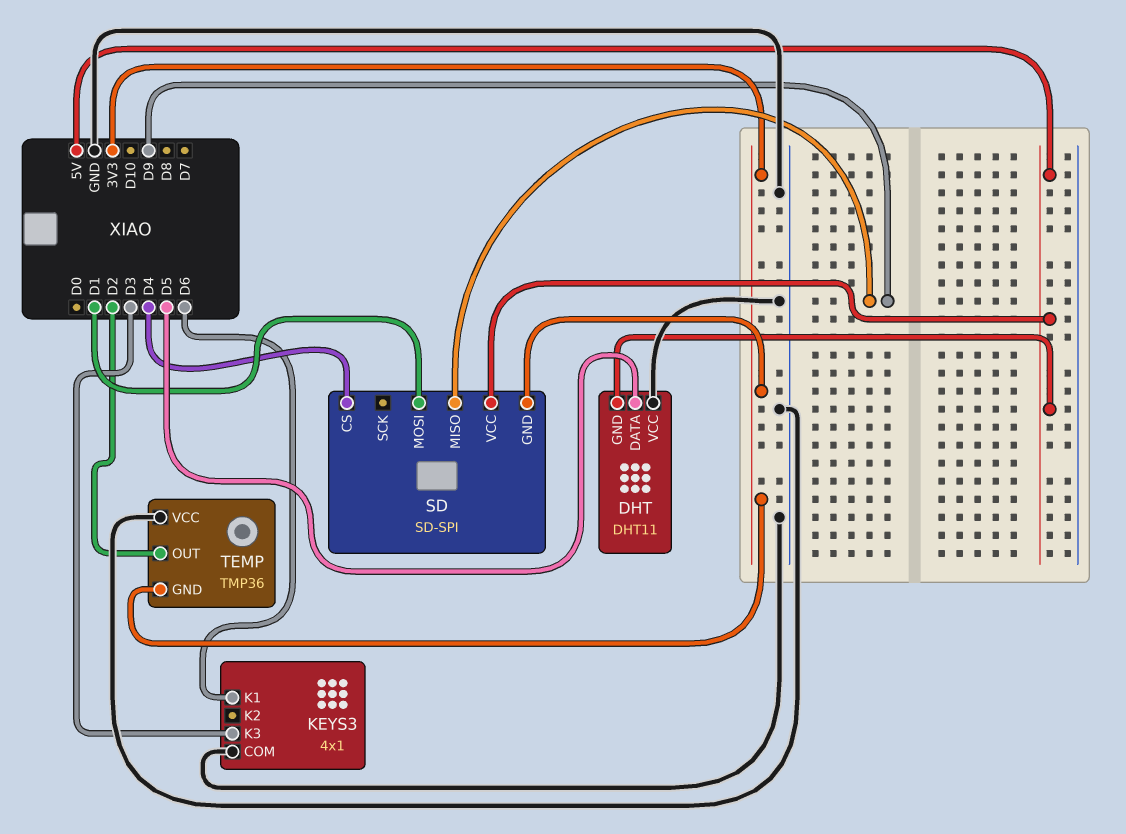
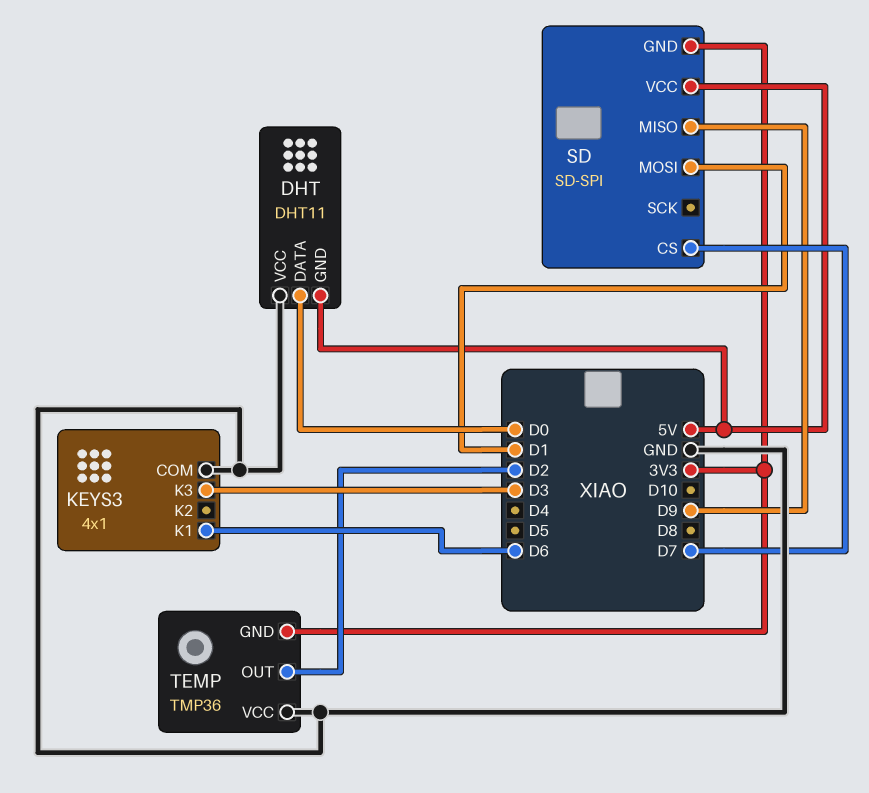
DHT pin DATA: D5 -> D0
SD pin CS: D4 -> D7

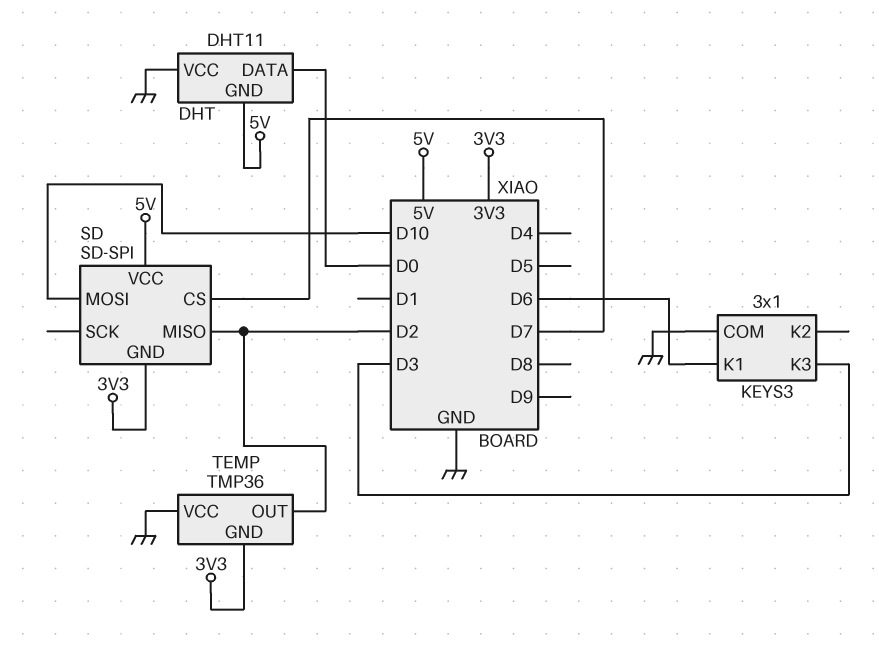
KEYS3: 4x1 -> 3x1
SD pin MISO: D9 -> D2
SD pin MOSI: D1 -> D10

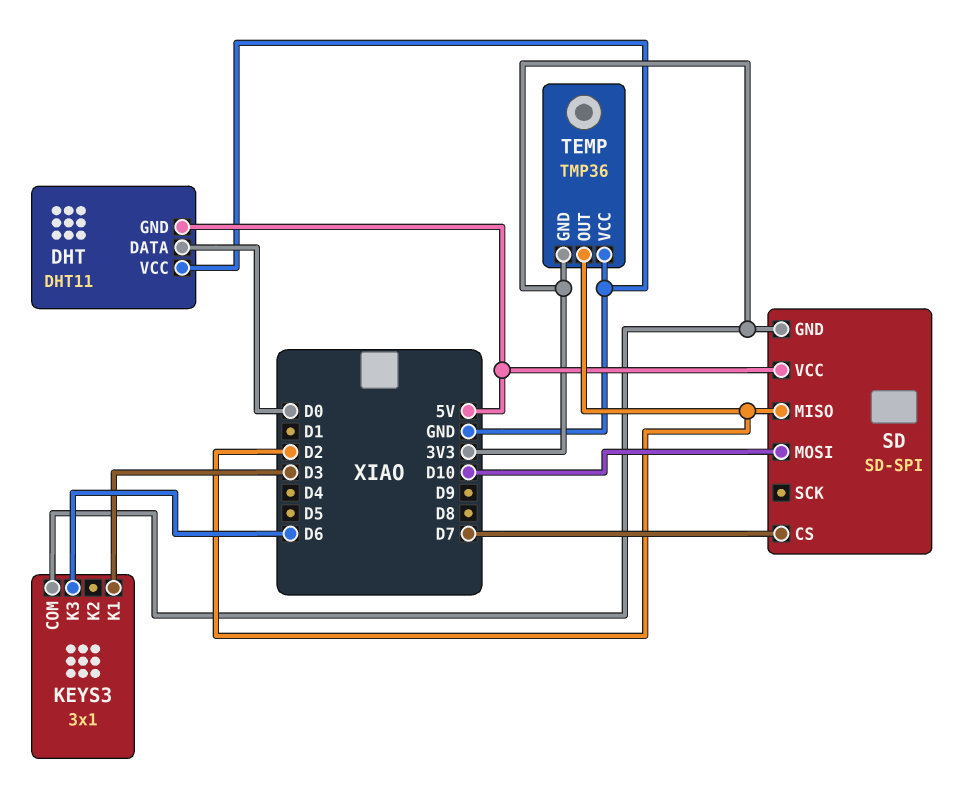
KEYS3 pin COM: GND -> 3V3
KEYS3 pin K1: D6 -> D3
KEYS3 pin K3: D3 -> D6

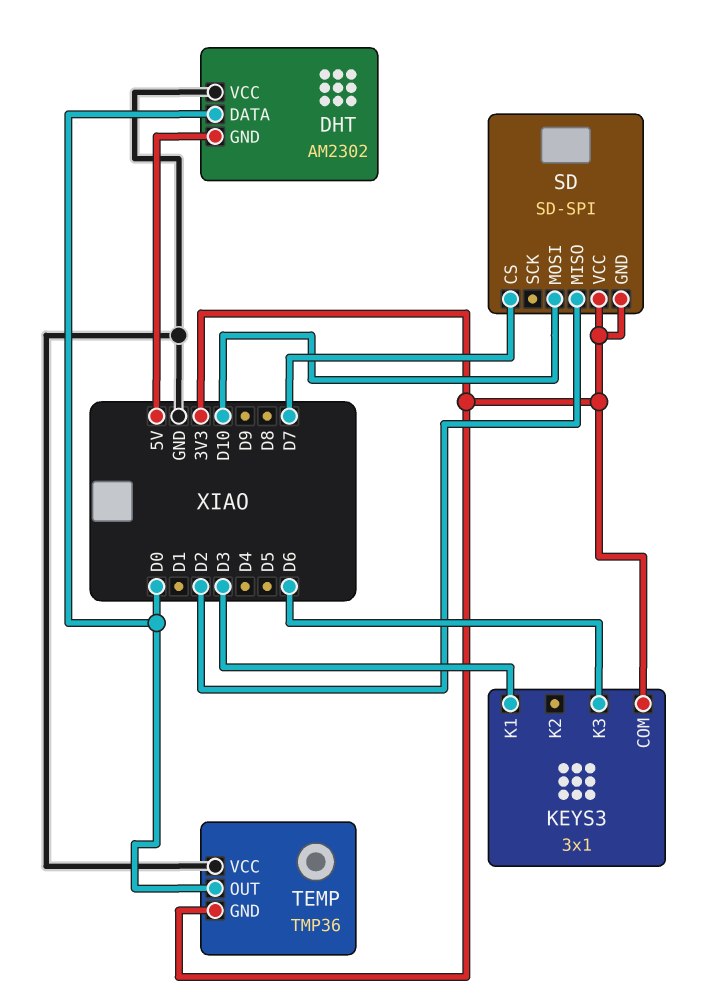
DHT: DHT11 -> AM2302
SD pin VCC: 5V -> 3V3
TEMP pin OUT: D2 -> D0

